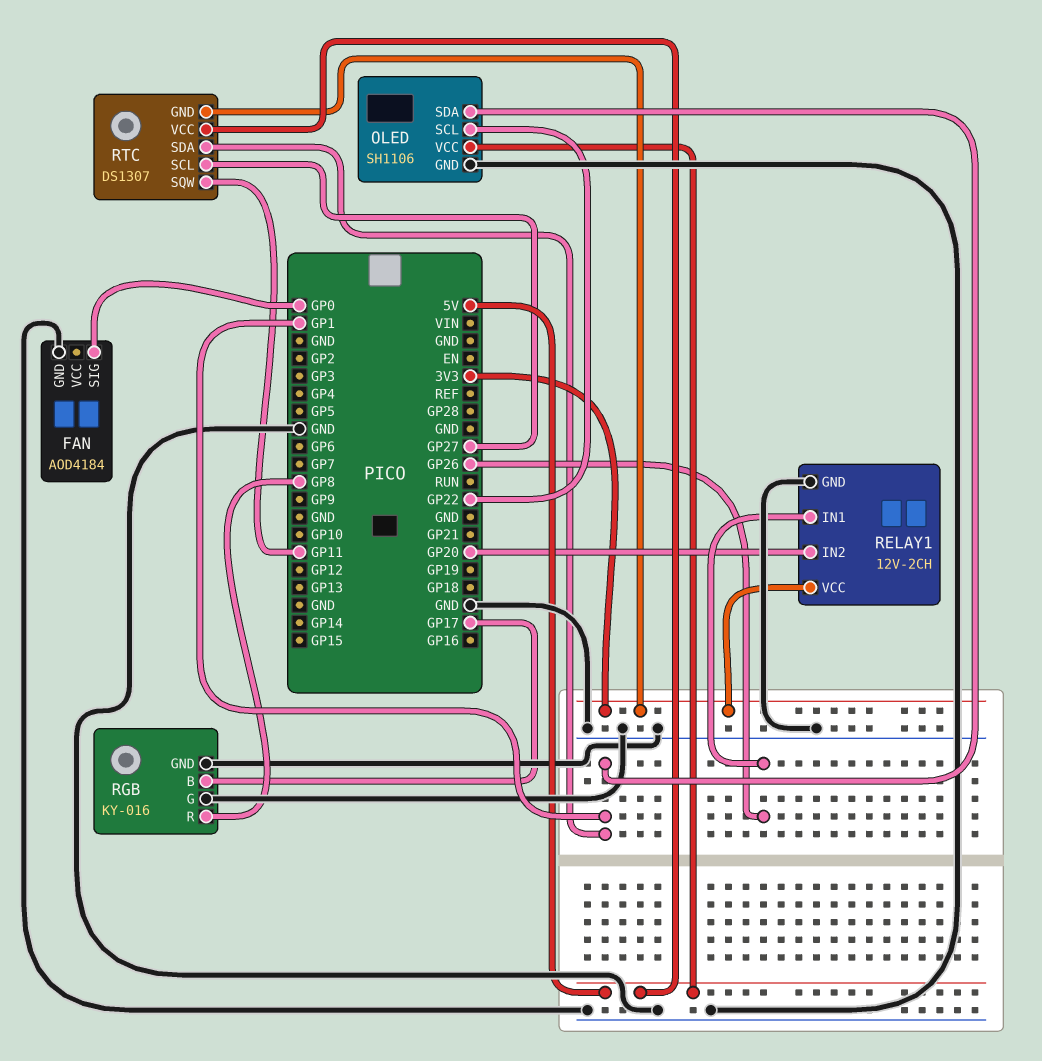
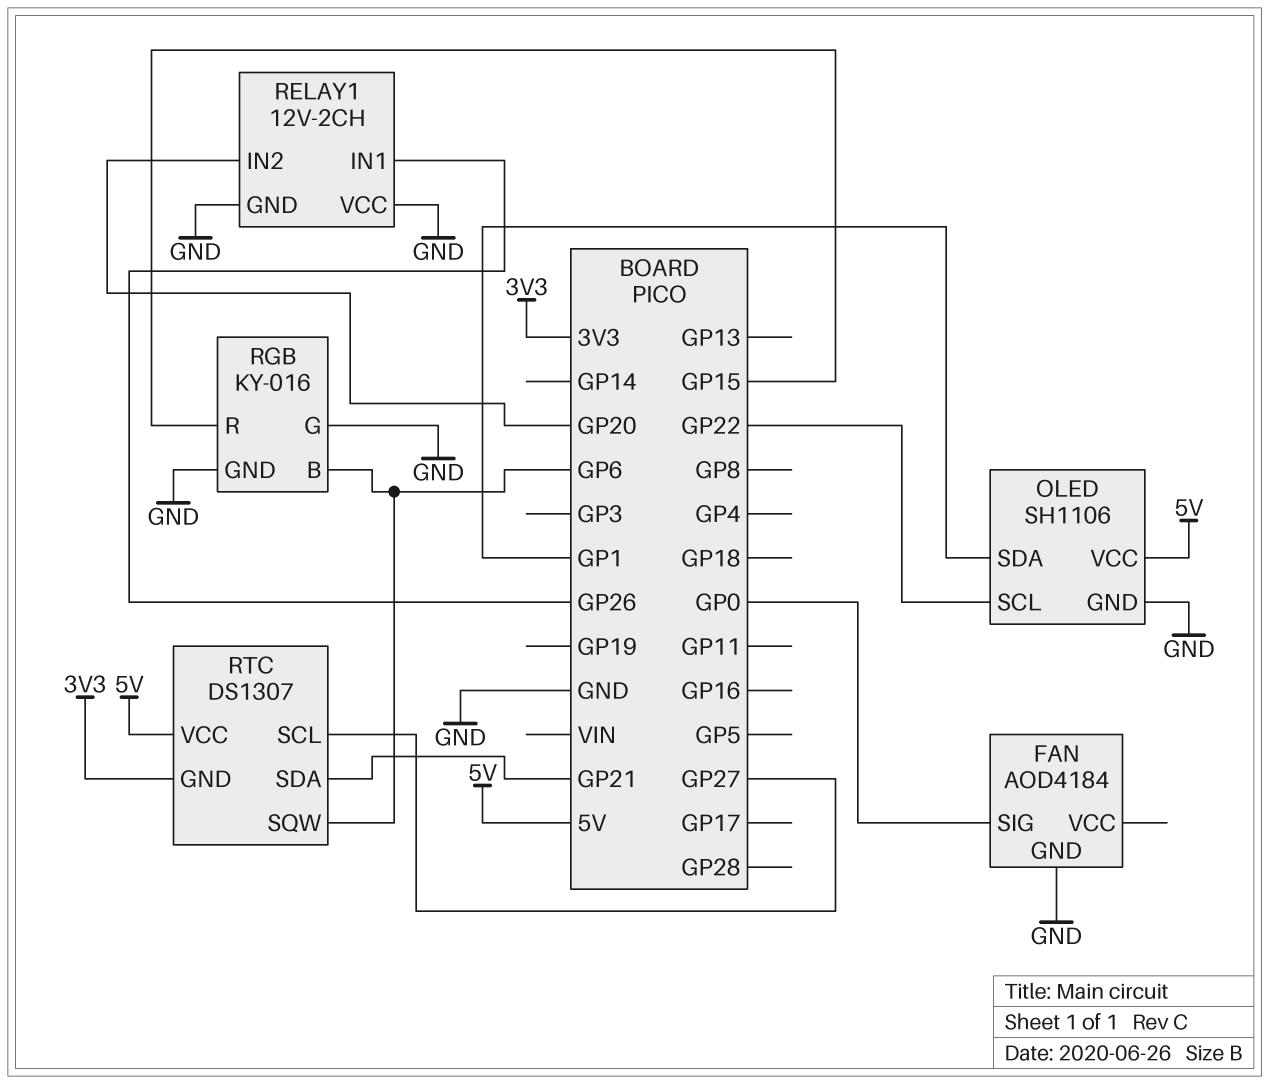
RELAY1 pin VCC: 3V3 -> GND
RGB pin B: GP17 -> GP6
RGB pin R: GP8 -> GP15
RTC pin SDA: GP1 -> GP21
RTC pin SQW: GP11 -> GP6

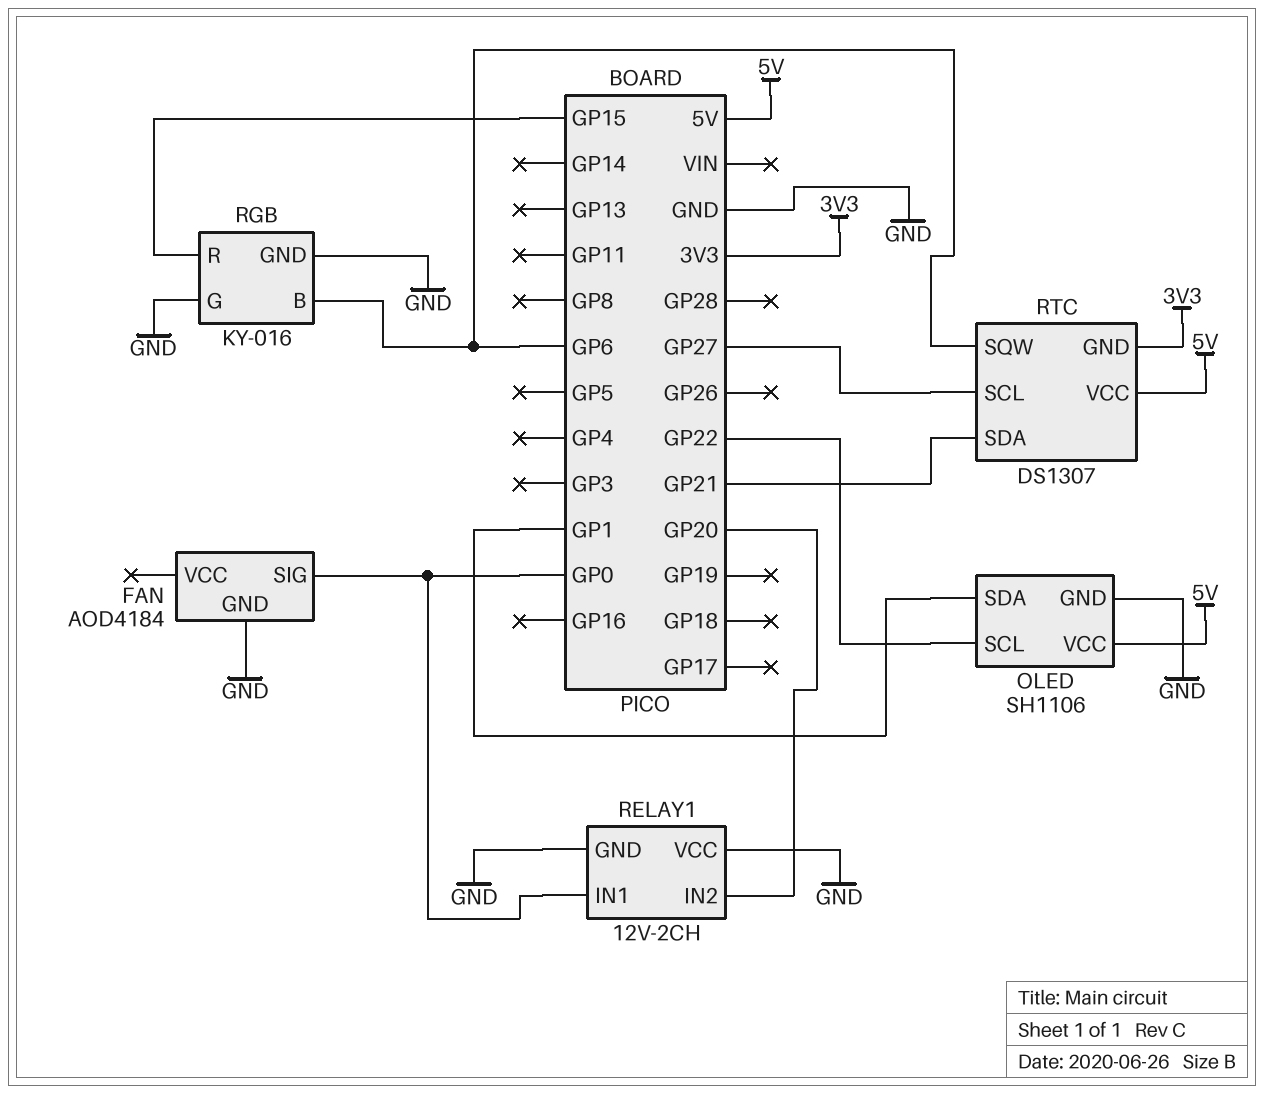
RELAY1 pin IN1: GP26 -> GP0

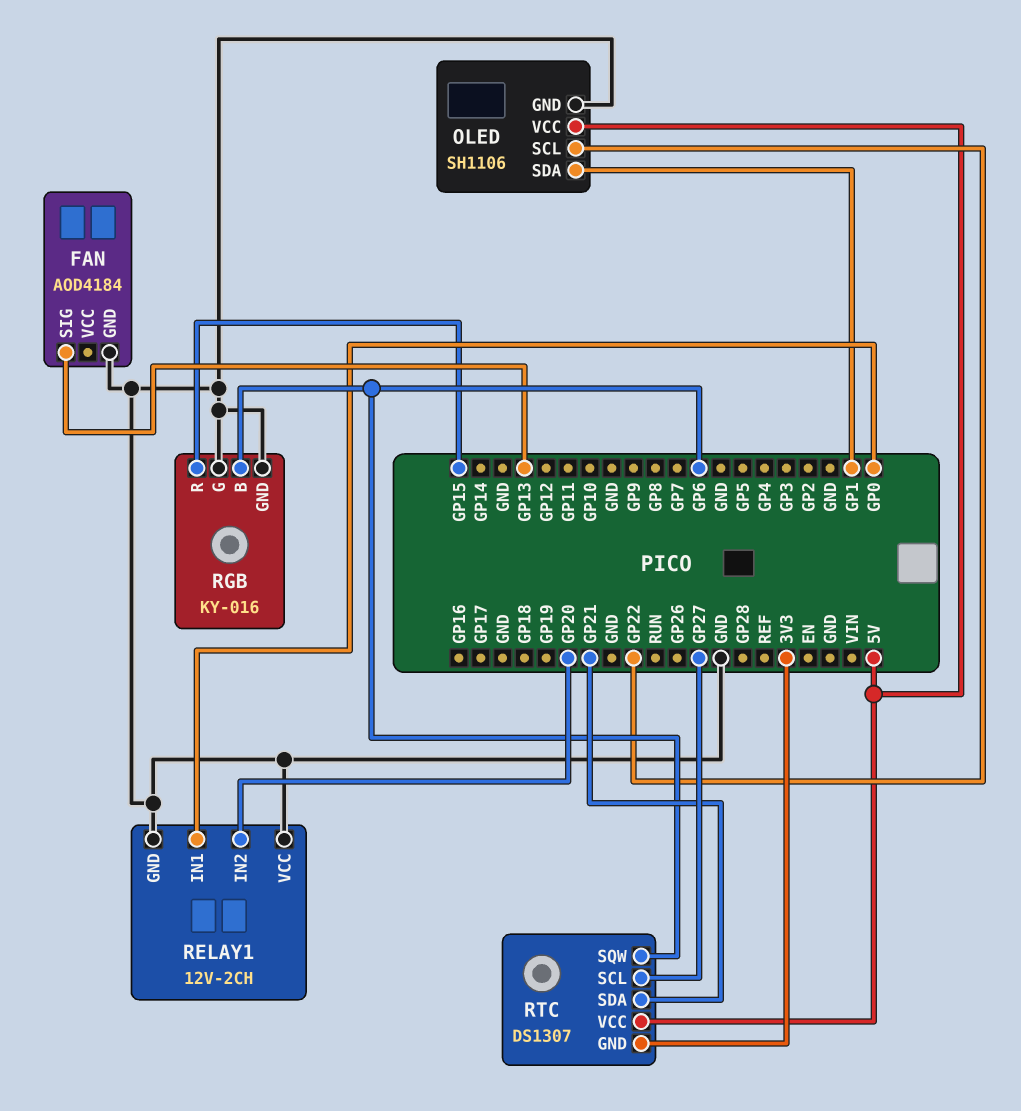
FAN pin SIG: GP0 -> GP13

